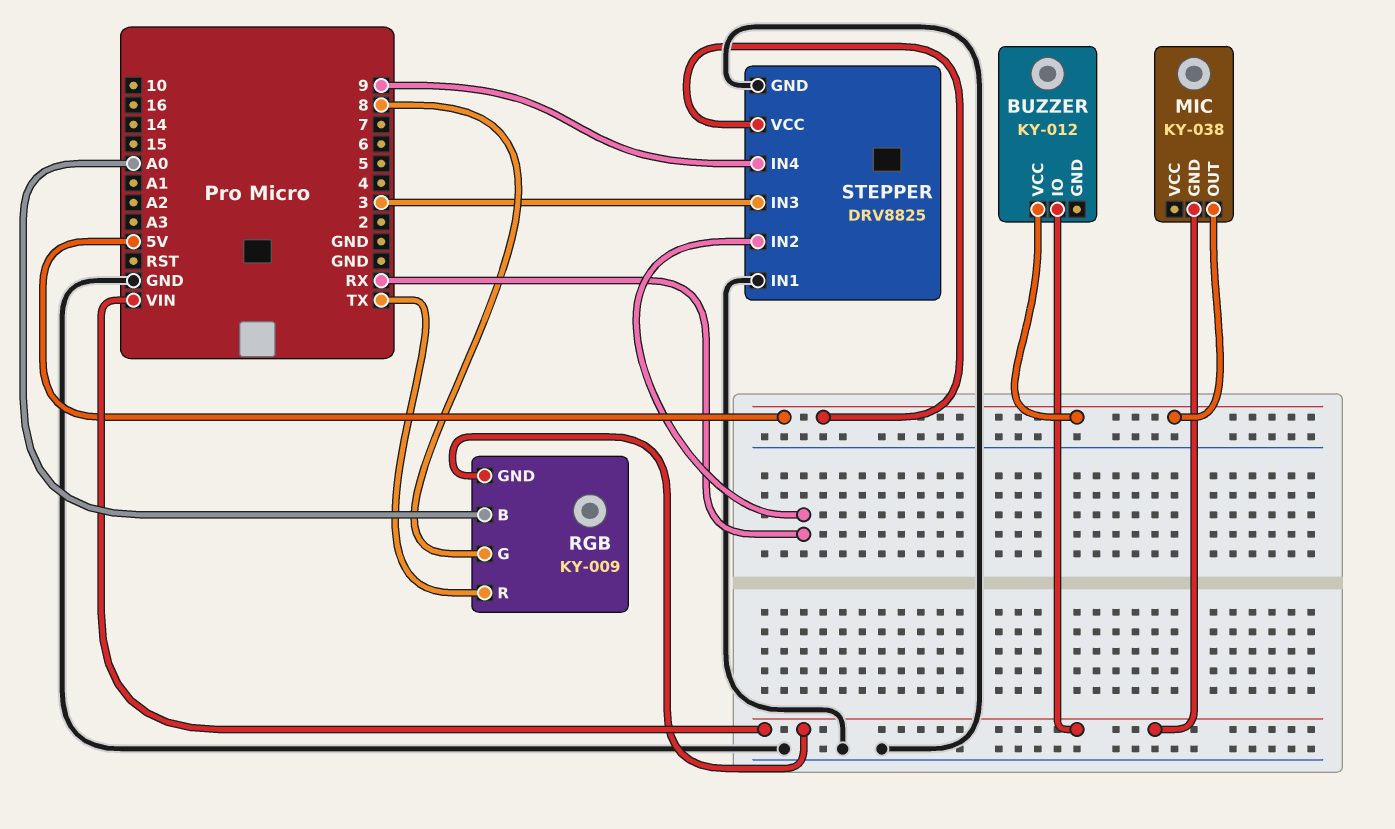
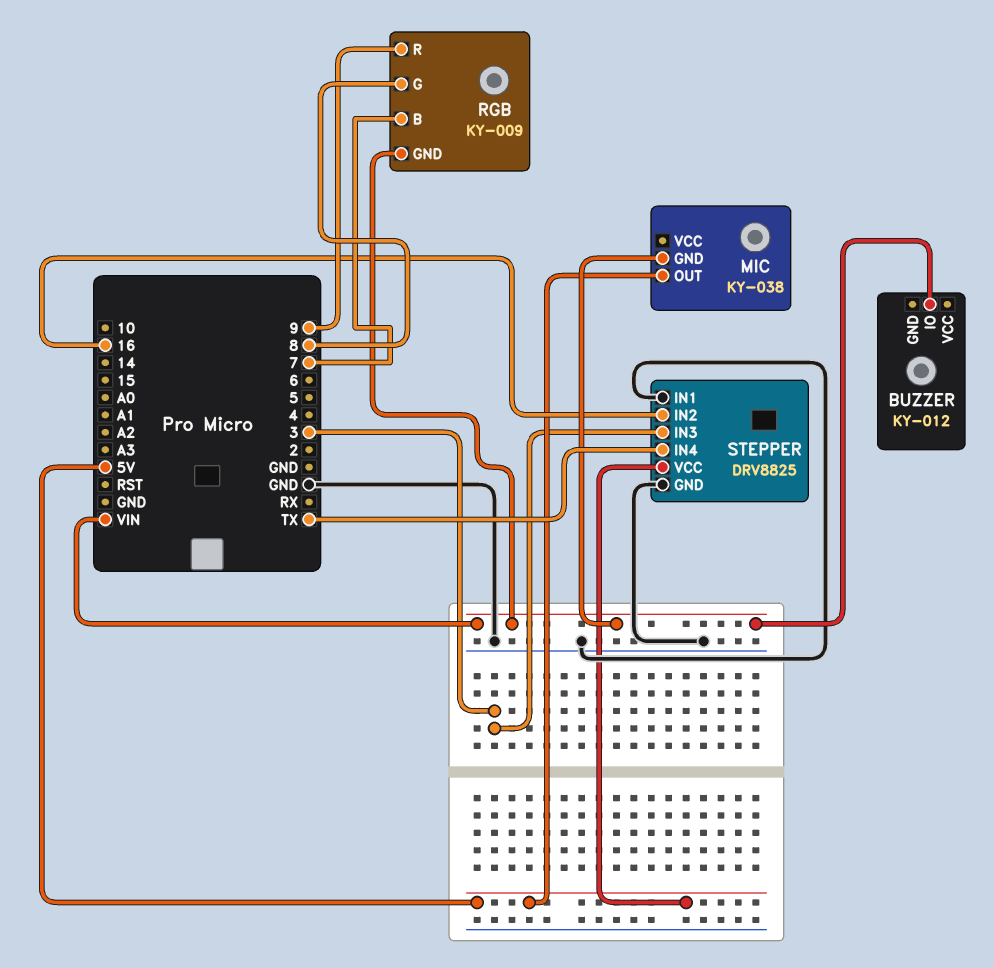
BUZZER pin VCC: 5V -> none
RGB pin B: A0 -> 7
RGB pin R: TX -> 9
STEPPER pin IN2: RX -> 16
STEPPER pin IN4: 9 -> TX

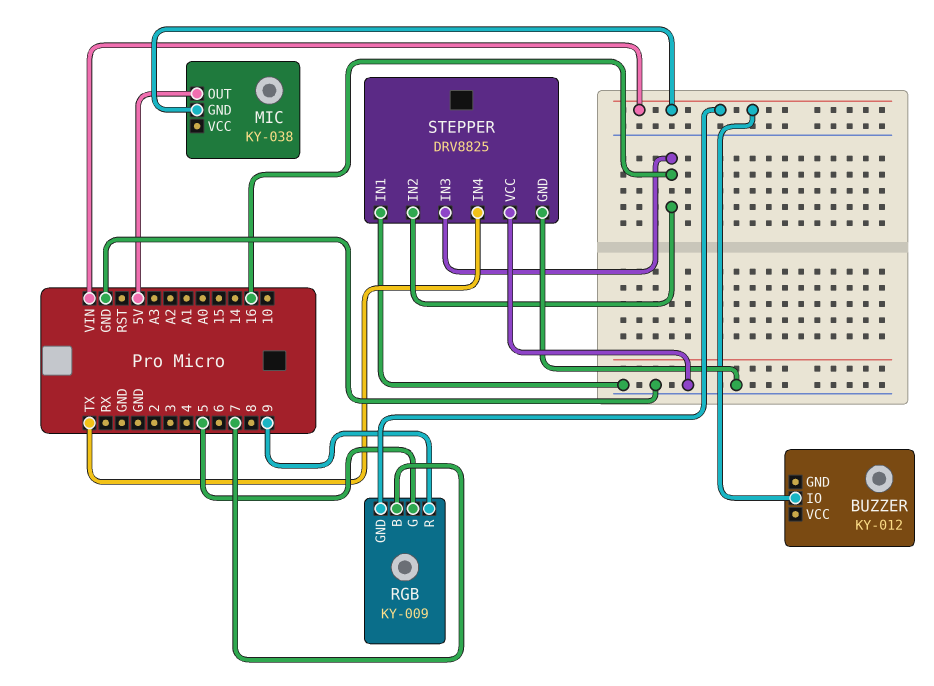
RGB pin G: 8 -> 5
STEPPER pin IN3: 3 -> 16
STEPPER pin VCC: 5V -> GND

